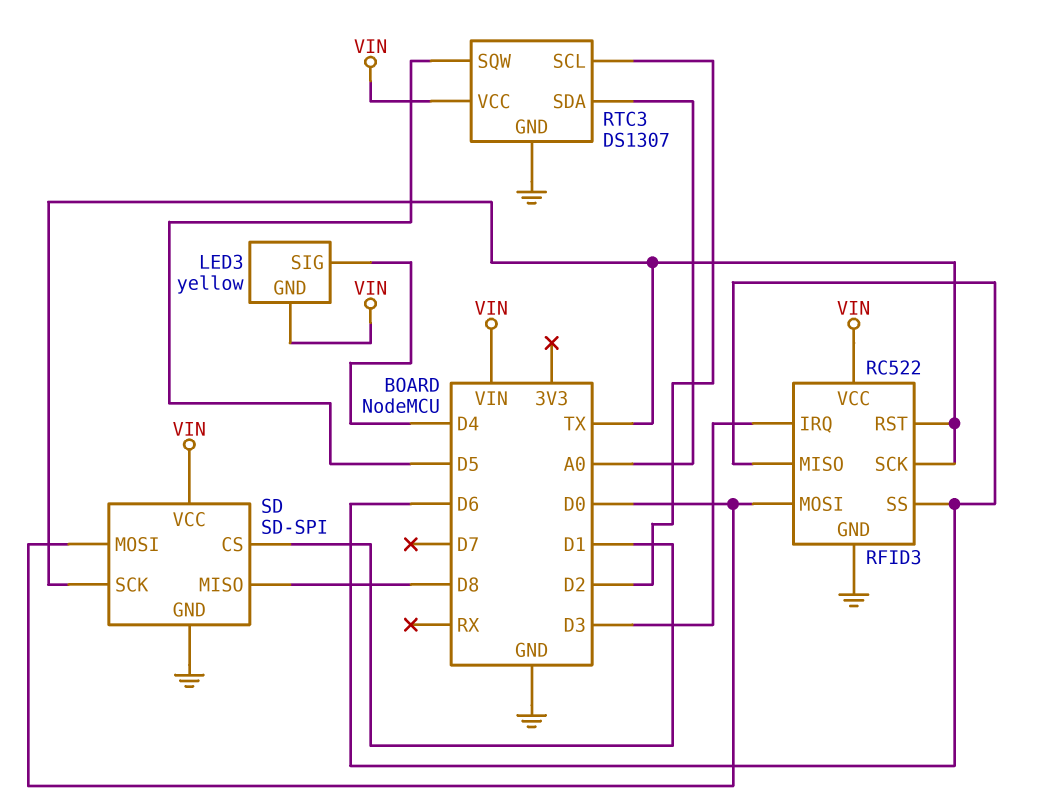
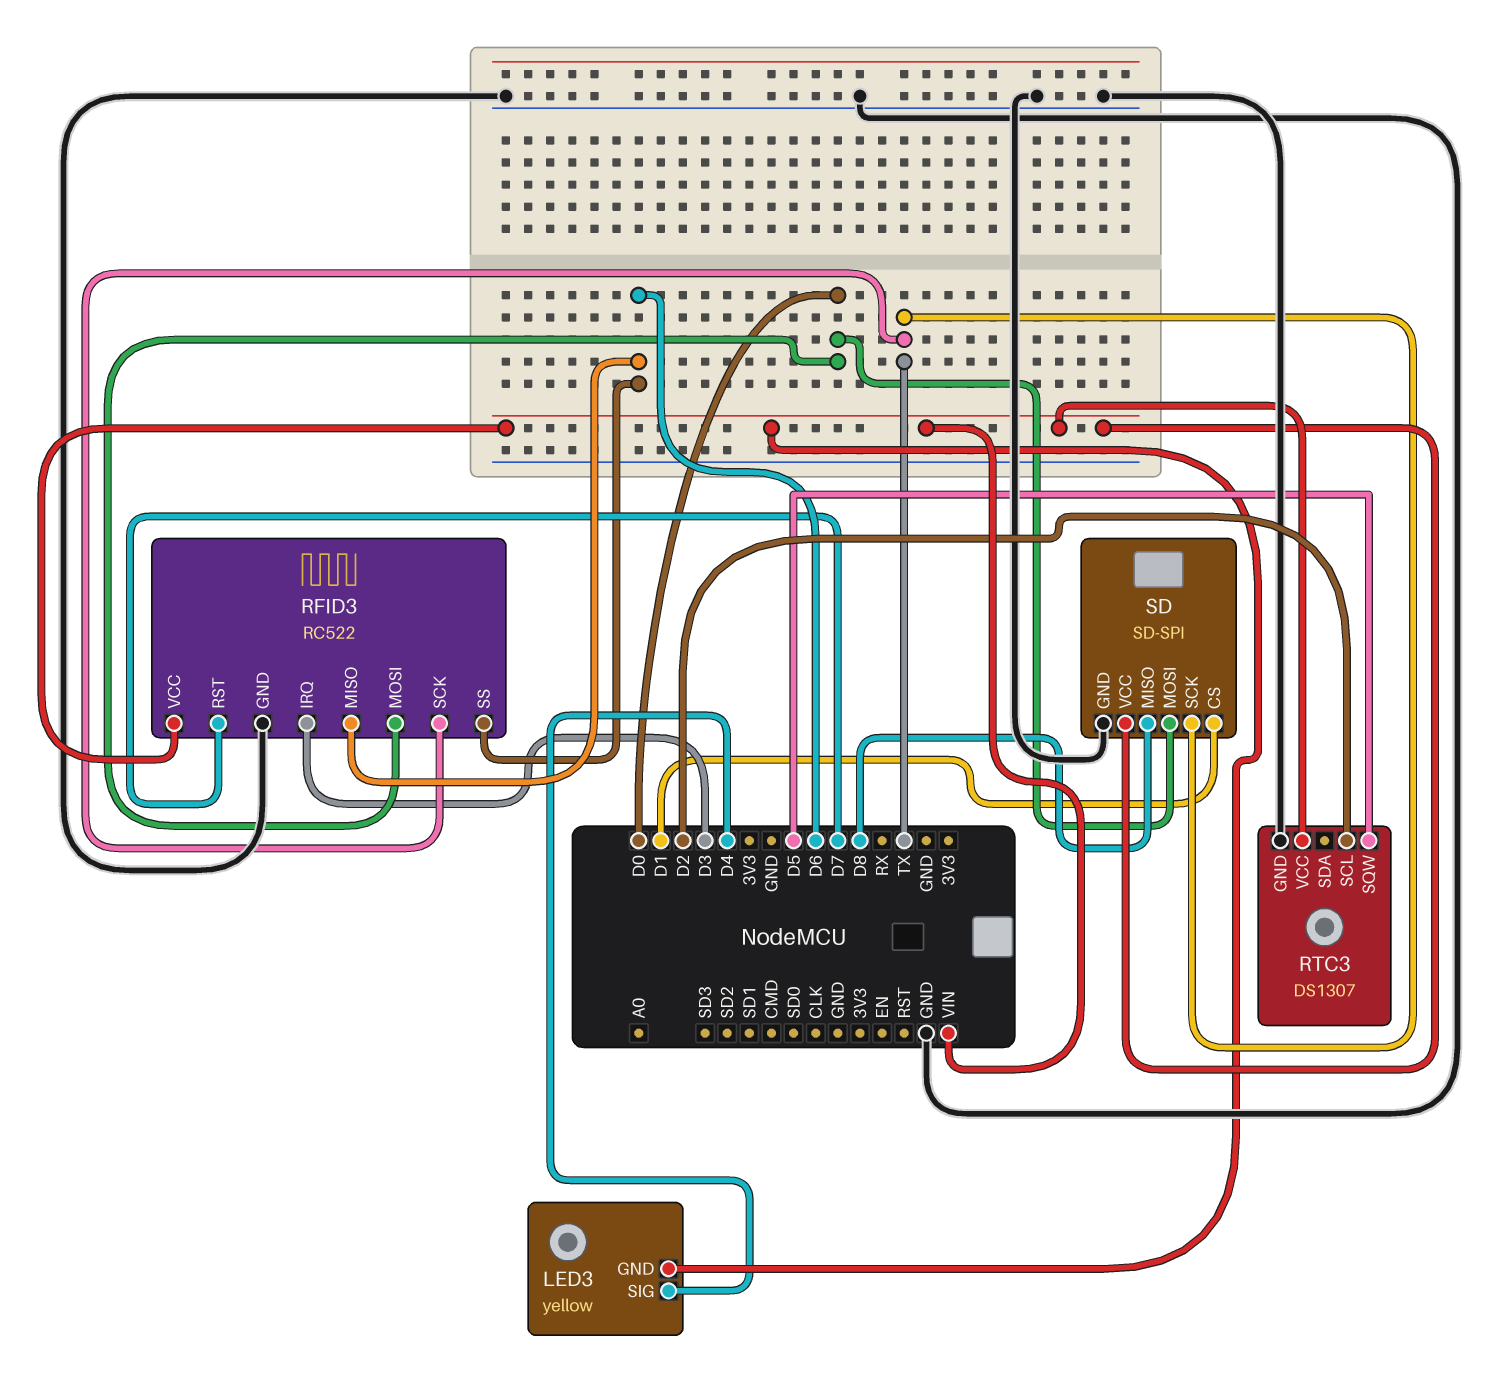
RFID3 pin RST: TX -> D7
RTC3 pin SDA: A0 -> none

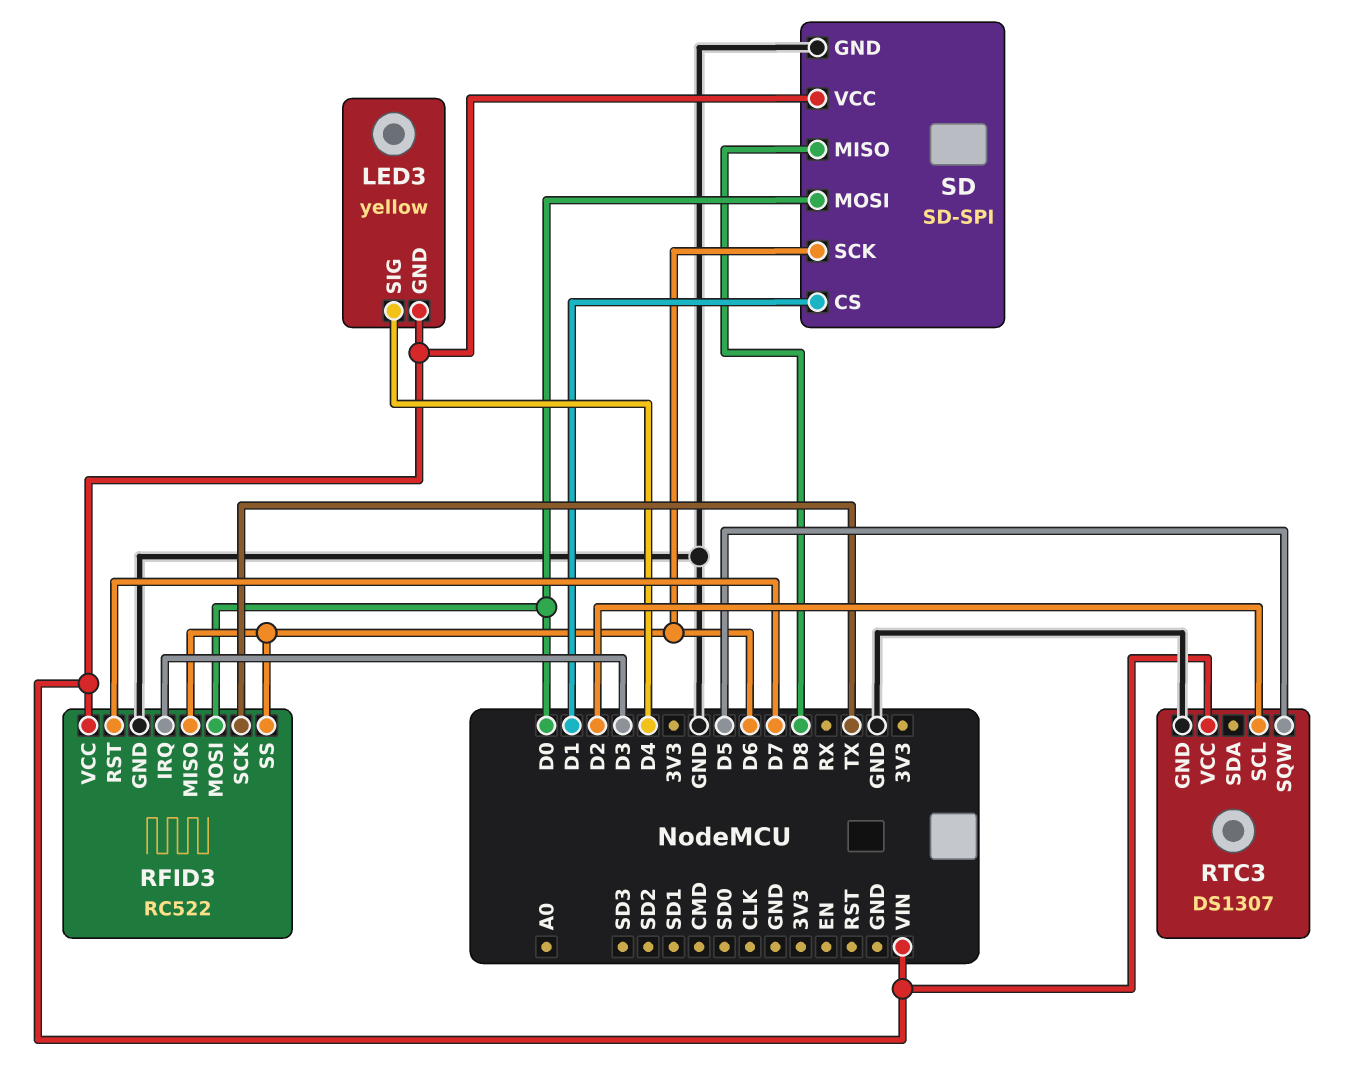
SD pin SCK: TX -> D6

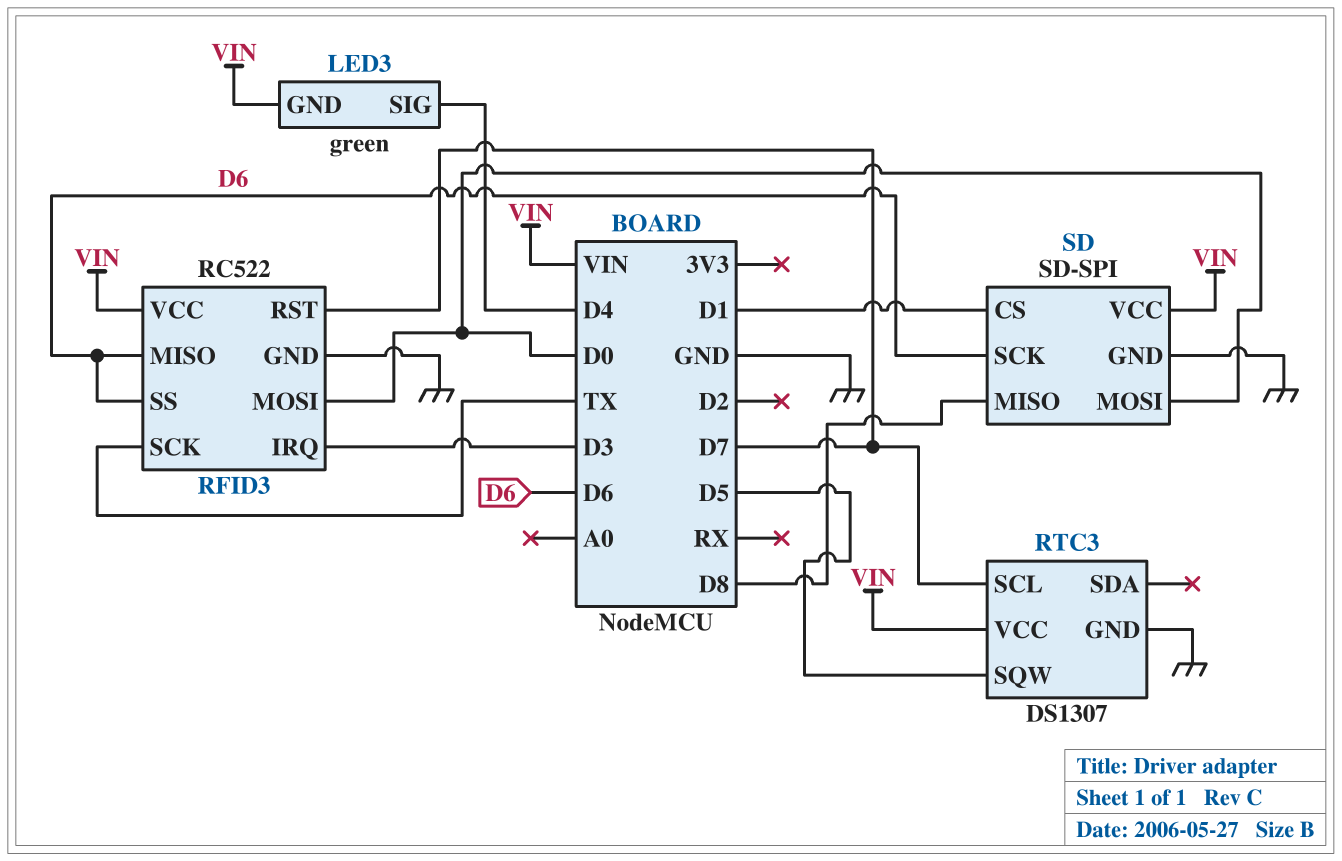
LED3: yellow -> green
RTC3 pin SCL: D2 -> D7

